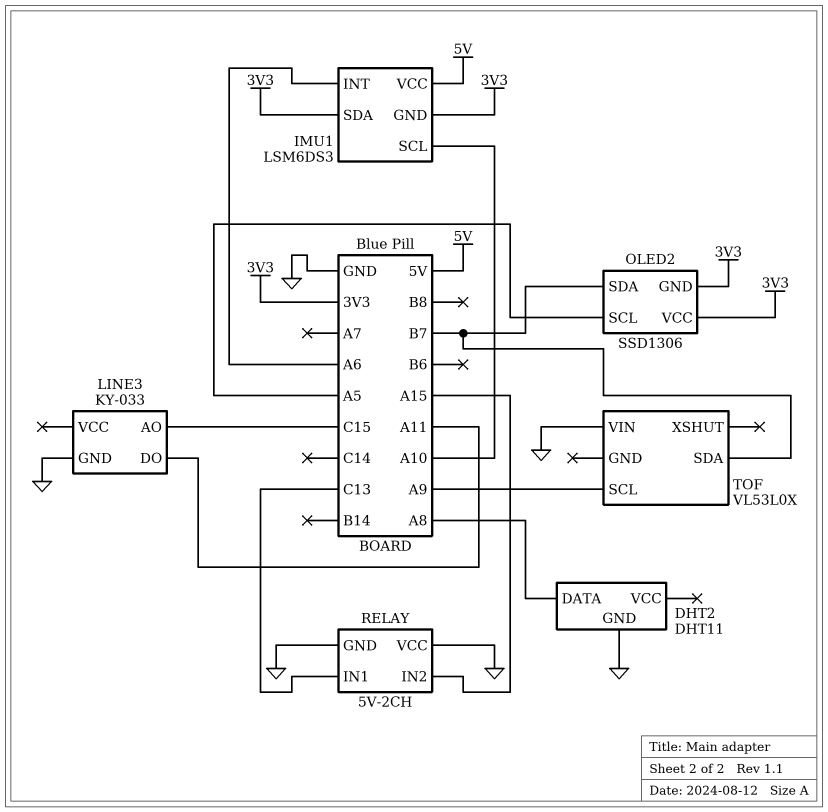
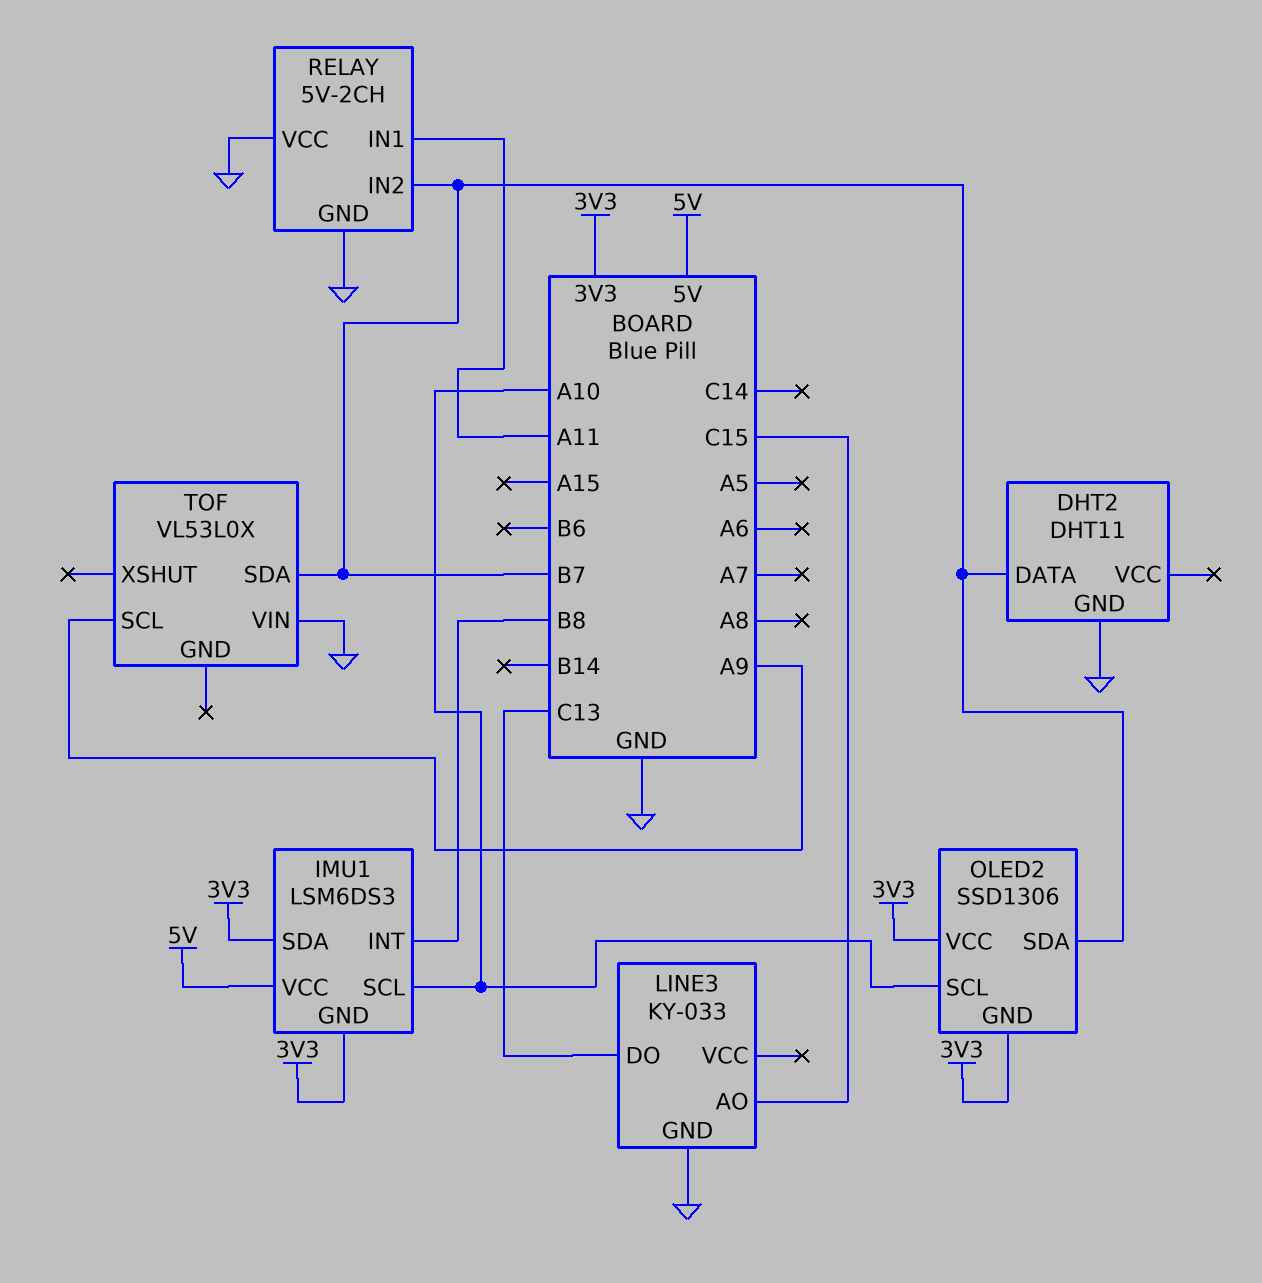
DHT2 pin DATA: A8 -> B7
IMU1 pin INT: A6 -> B8
LINE3 pin DO: A11 -> C13
OLED2 pin SCL: A5 -> A10
RELAY pin IN1: C13 -> A11
RELAY pin IN2: A15 -> B7

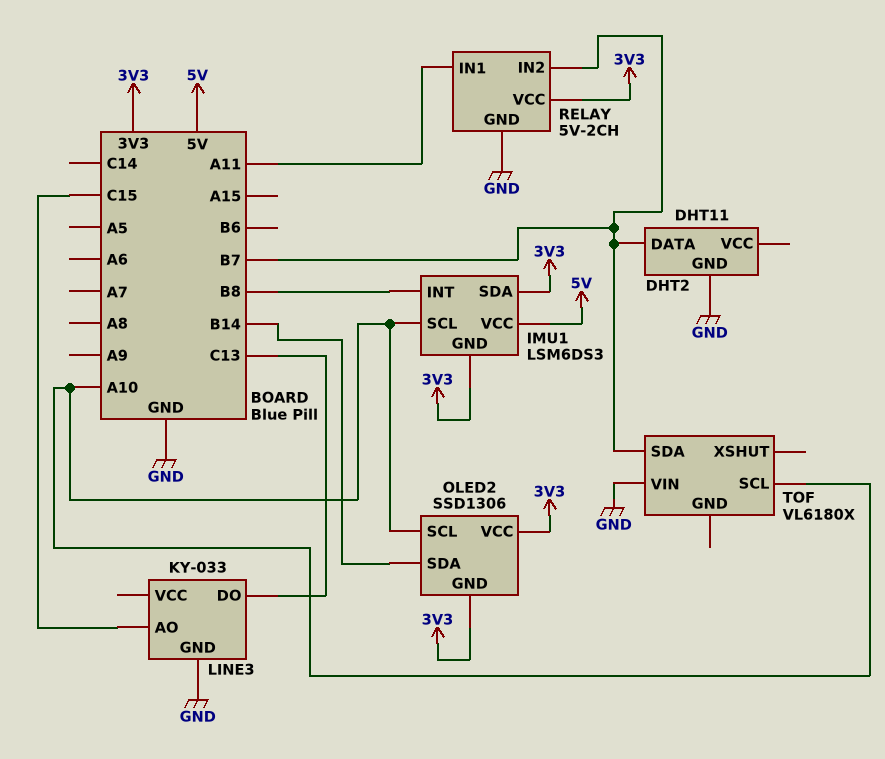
OLED2 pin SDA: B7 -> B14
RELAY pin VCC: GND -> 3V3
TOF: VL53L0X -> VL6180X
TOF pin SCL: A9 -> A10

